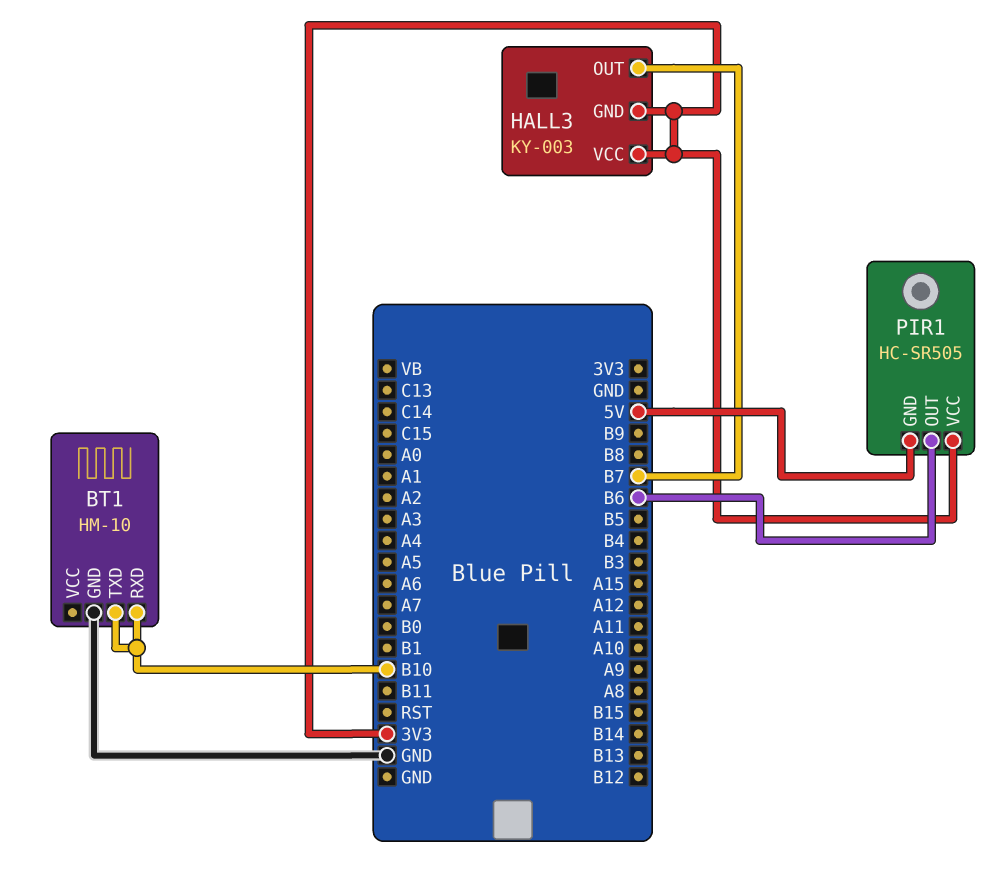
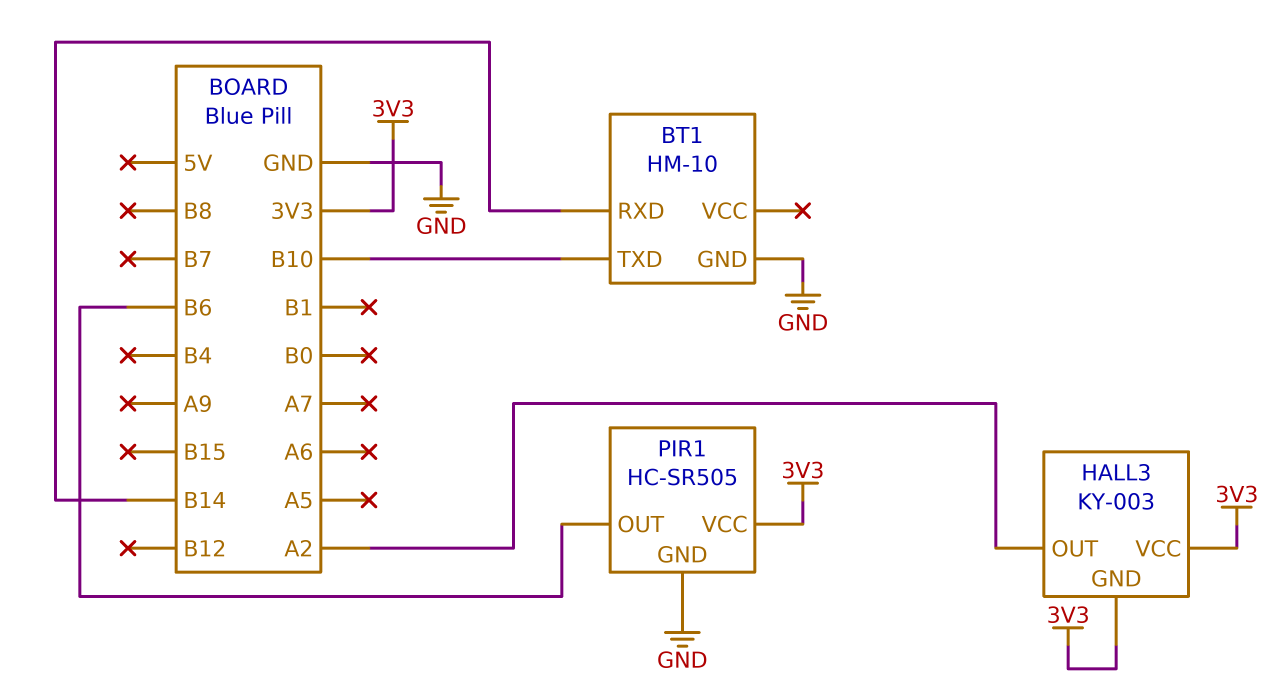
BT1 pin RXD: B10 -> B14
HALL3 pin OUT: B7 -> A2
PIR1 pin GND: 5V -> GND

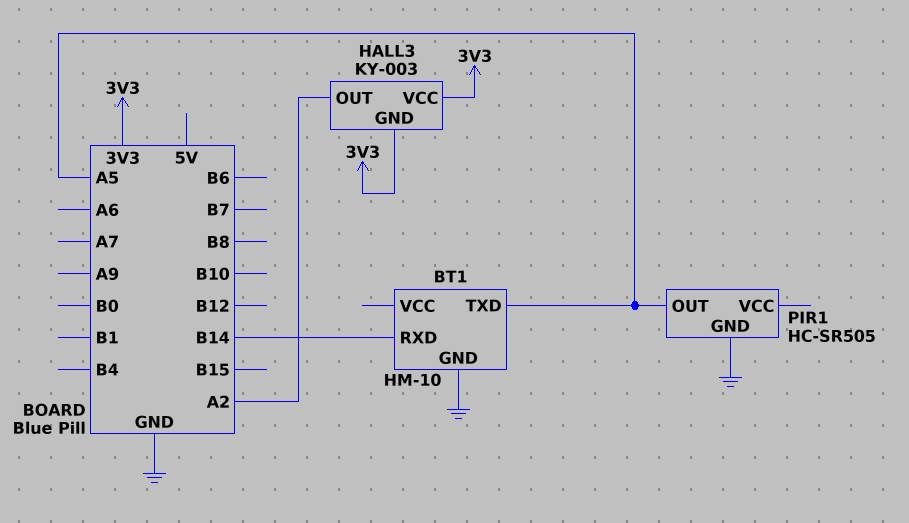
BT1 pin TXD: B10 -> A5
PIR1 pin OUT: B6 -> A5
PIR1 pin VCC: 3V3 -> none

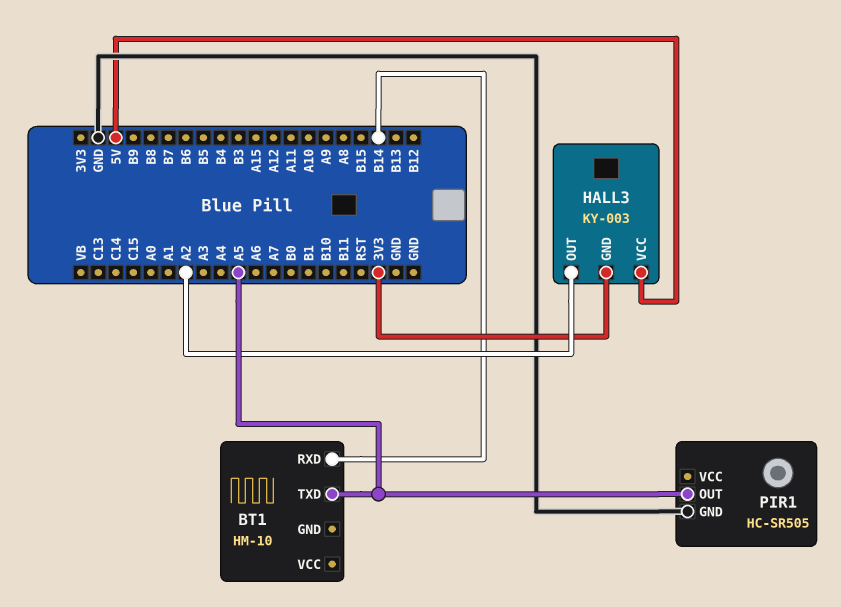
BT1 pin GND: GND -> none
HALL3 pin VCC: 3V3 -> 5V

